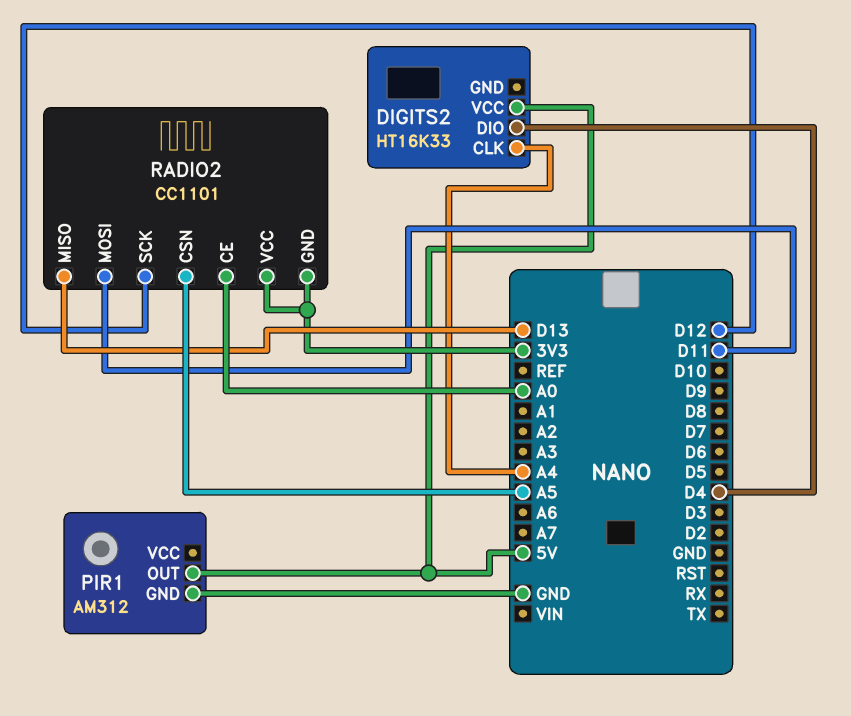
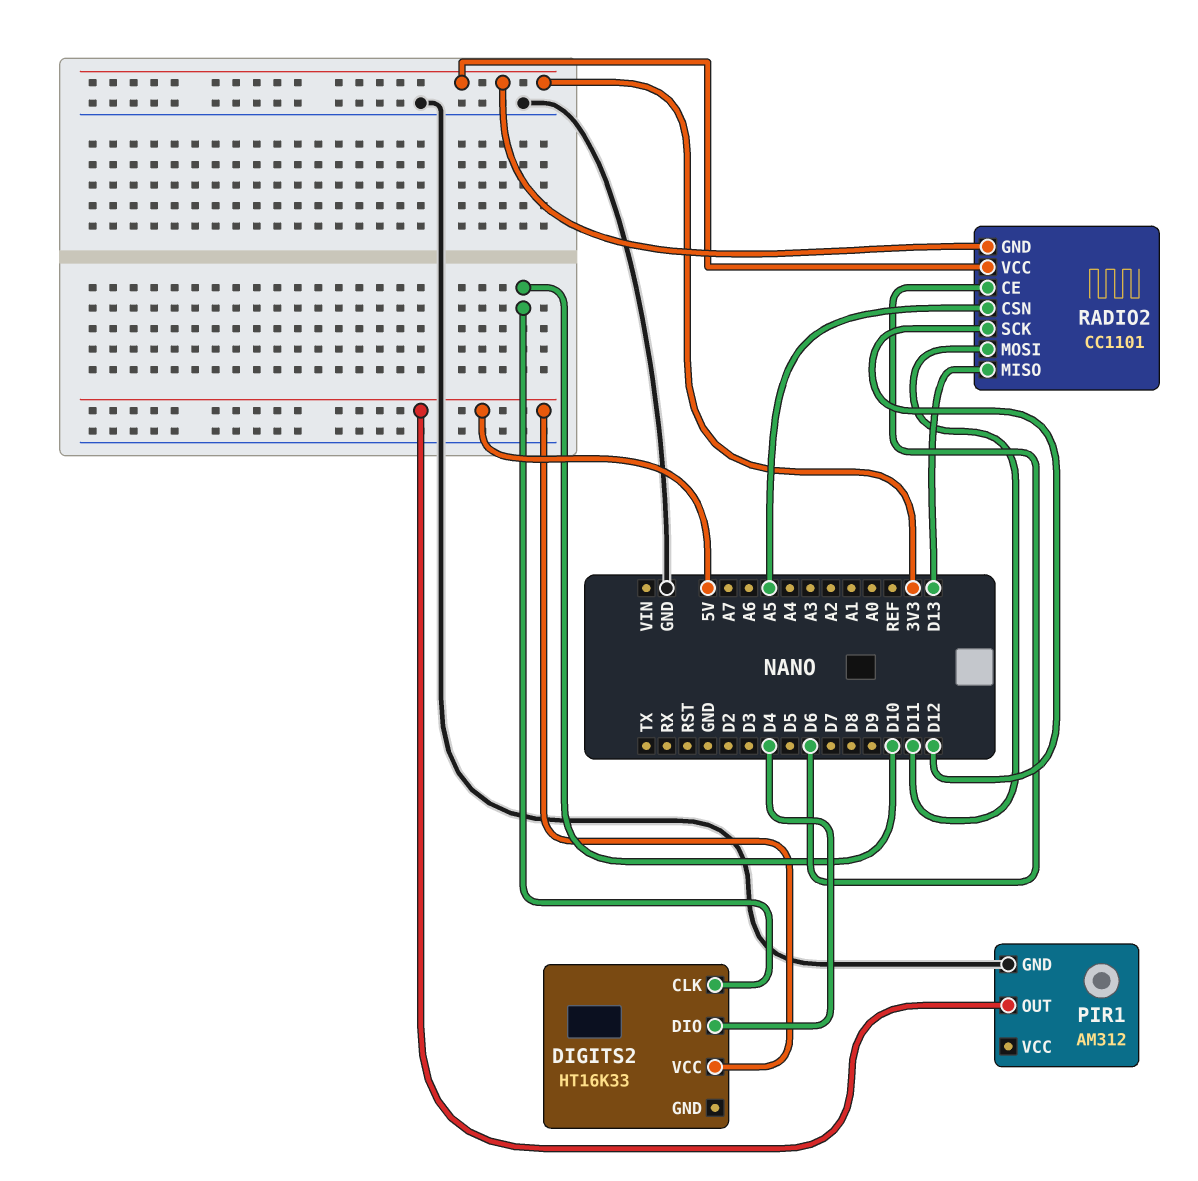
DIGITS2 pin CLK: A4 -> D10
RADIO2 pin CE: A0 -> D6

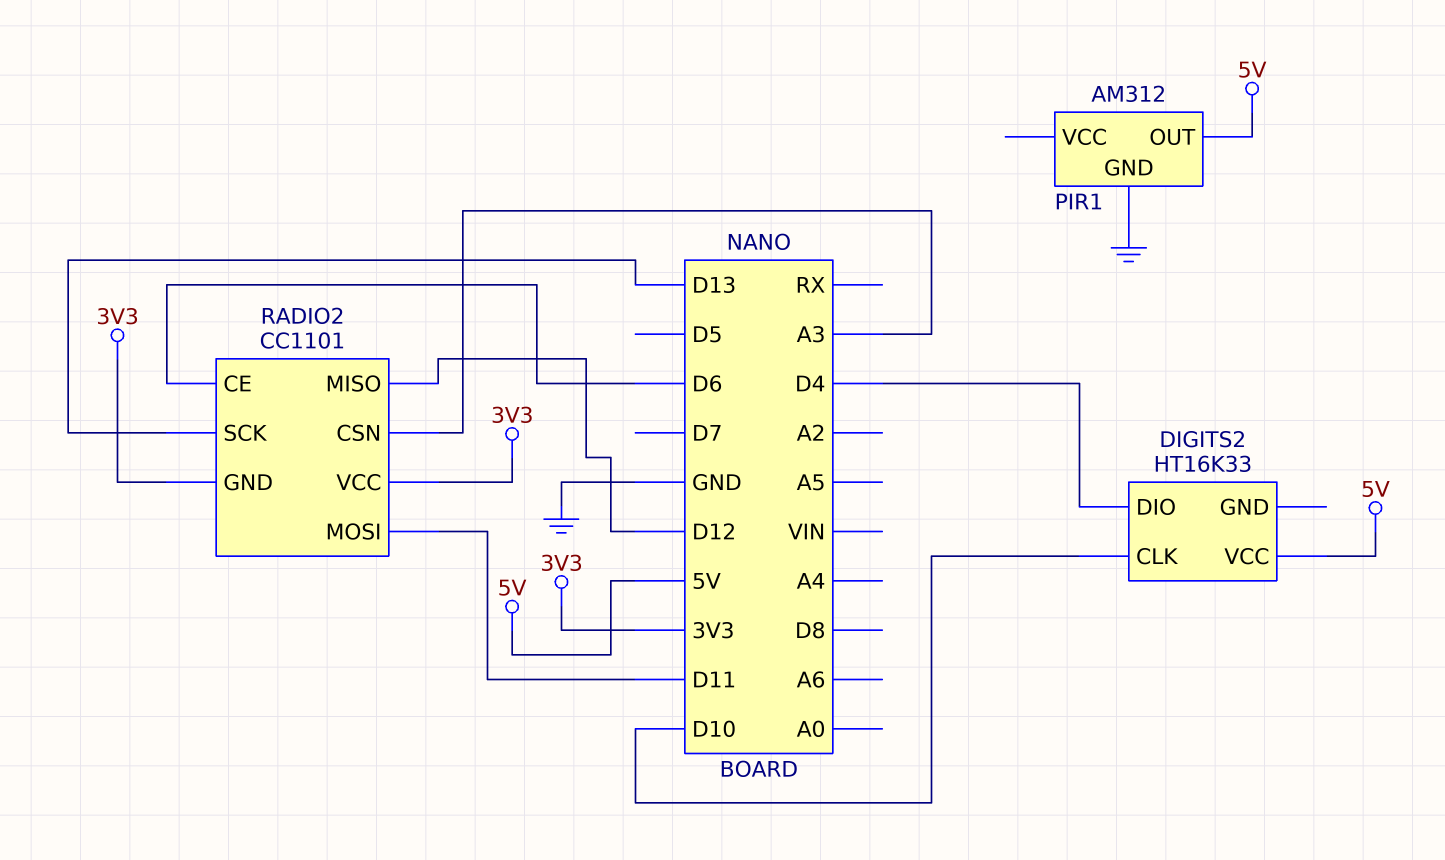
RADIO2 pin CSN: A5 -> A3
RADIO2 pin MISO: D13 -> D12
RADIO2 pin SCK: D12 -> D13

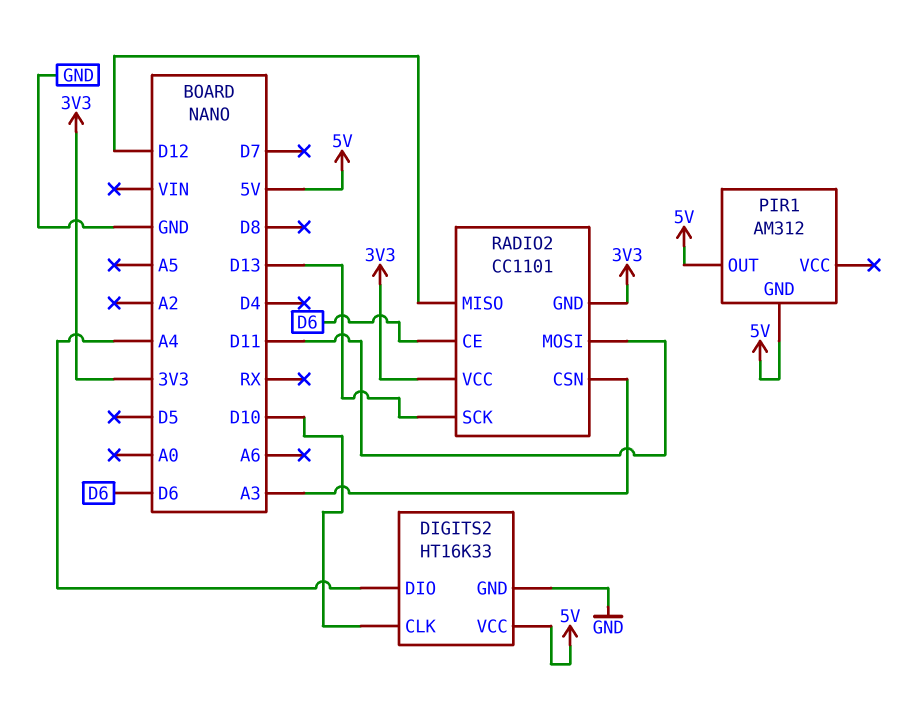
DIGITS2 pin DIO: D4 -> A4
DIGITS2 pin GND: none -> GND
PIR1 pin GND: GND -> 5V

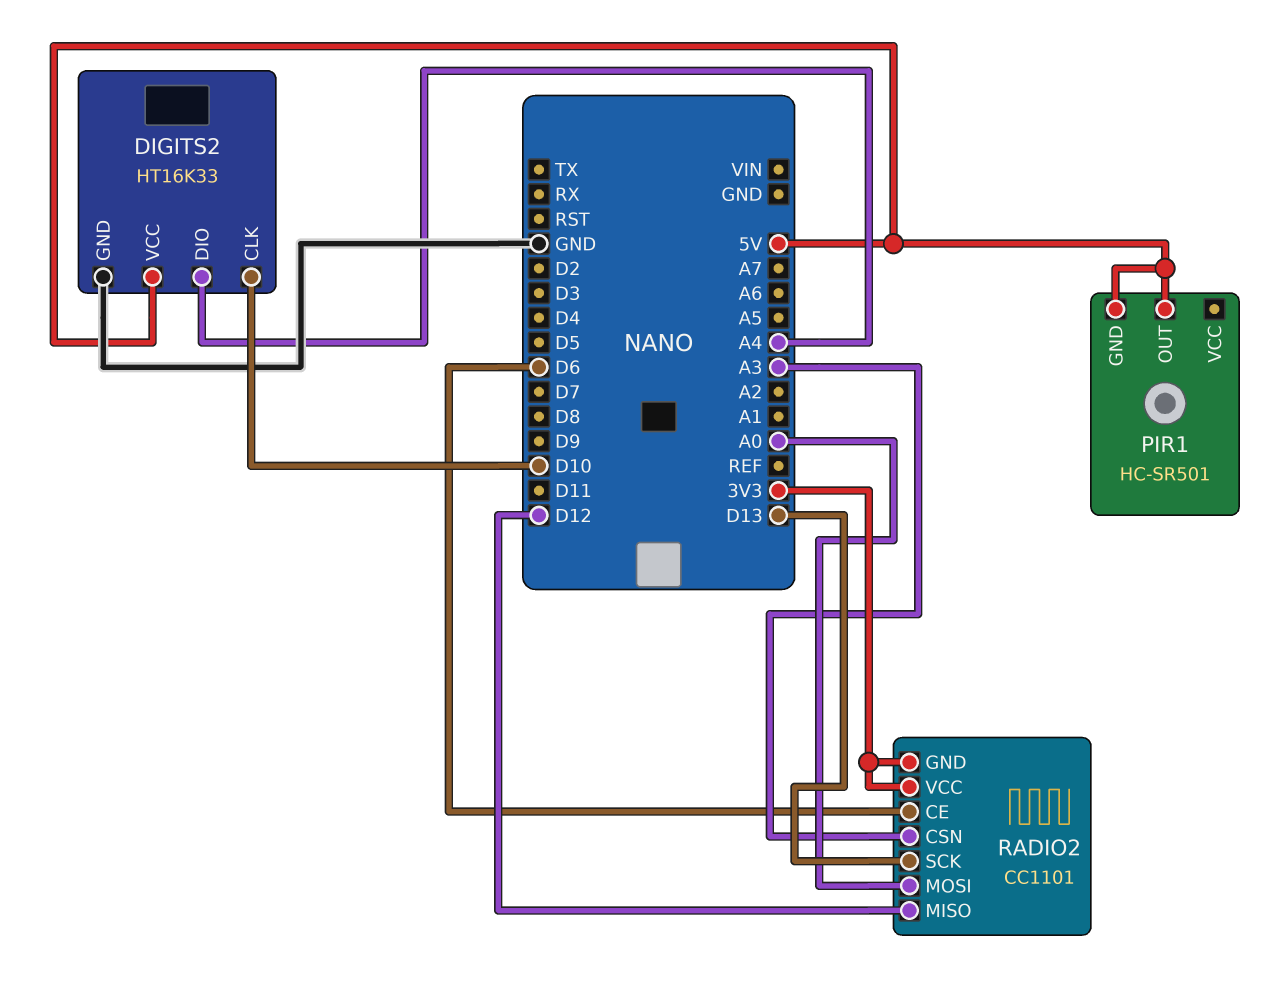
PIR1: AM312 -> HC-SR501
RADIO2 pin MOSI: D11 -> A0

